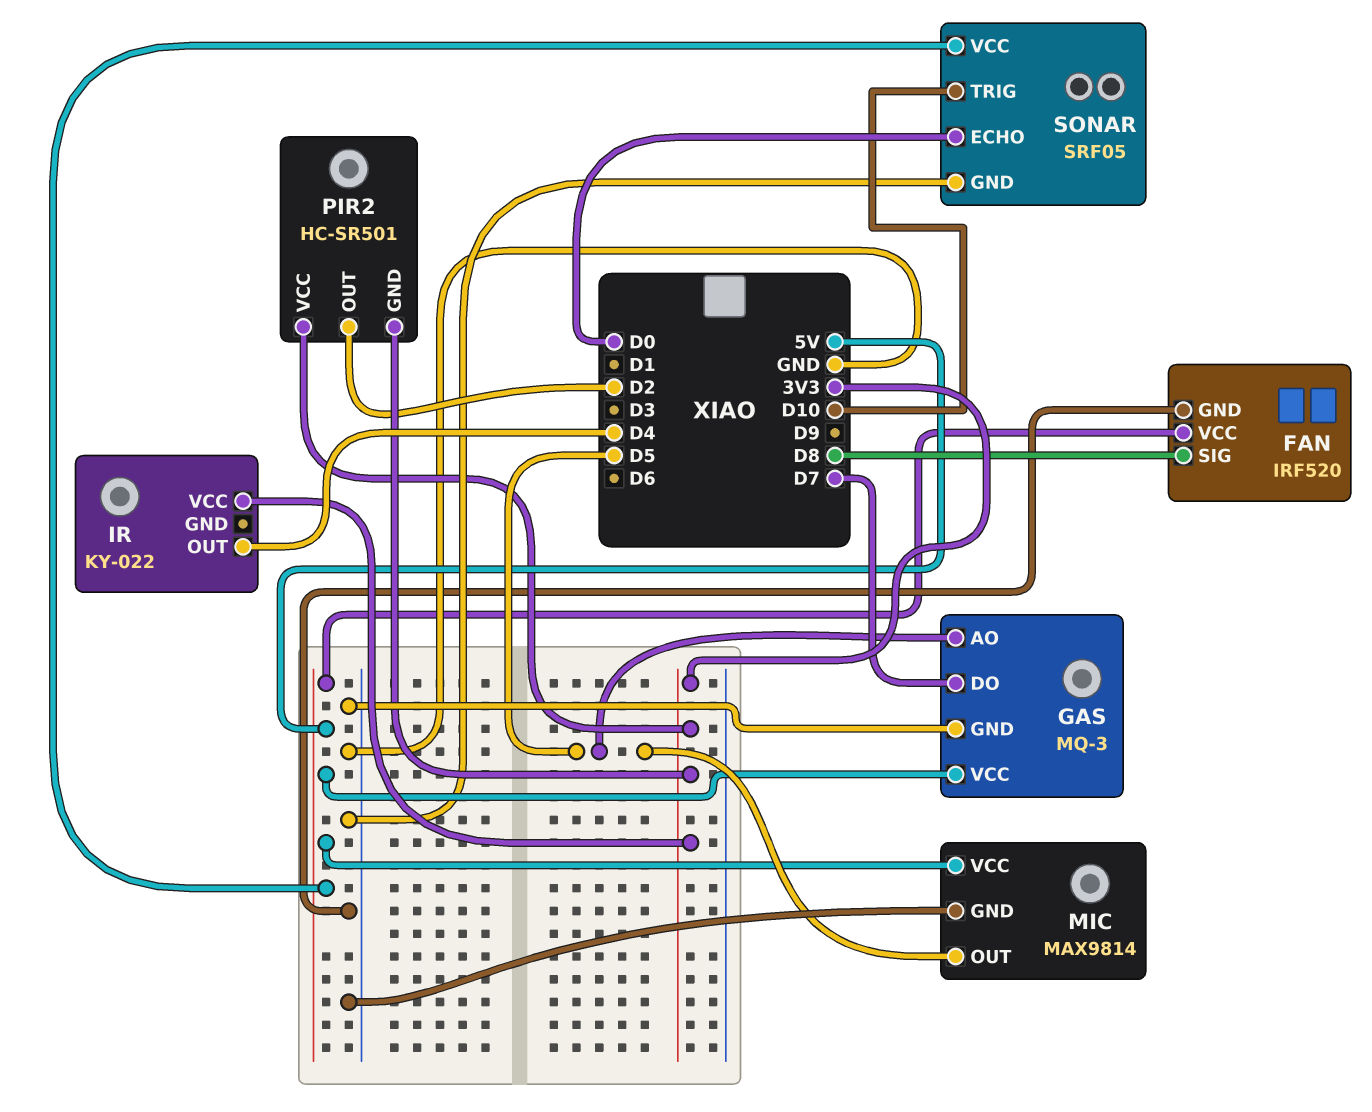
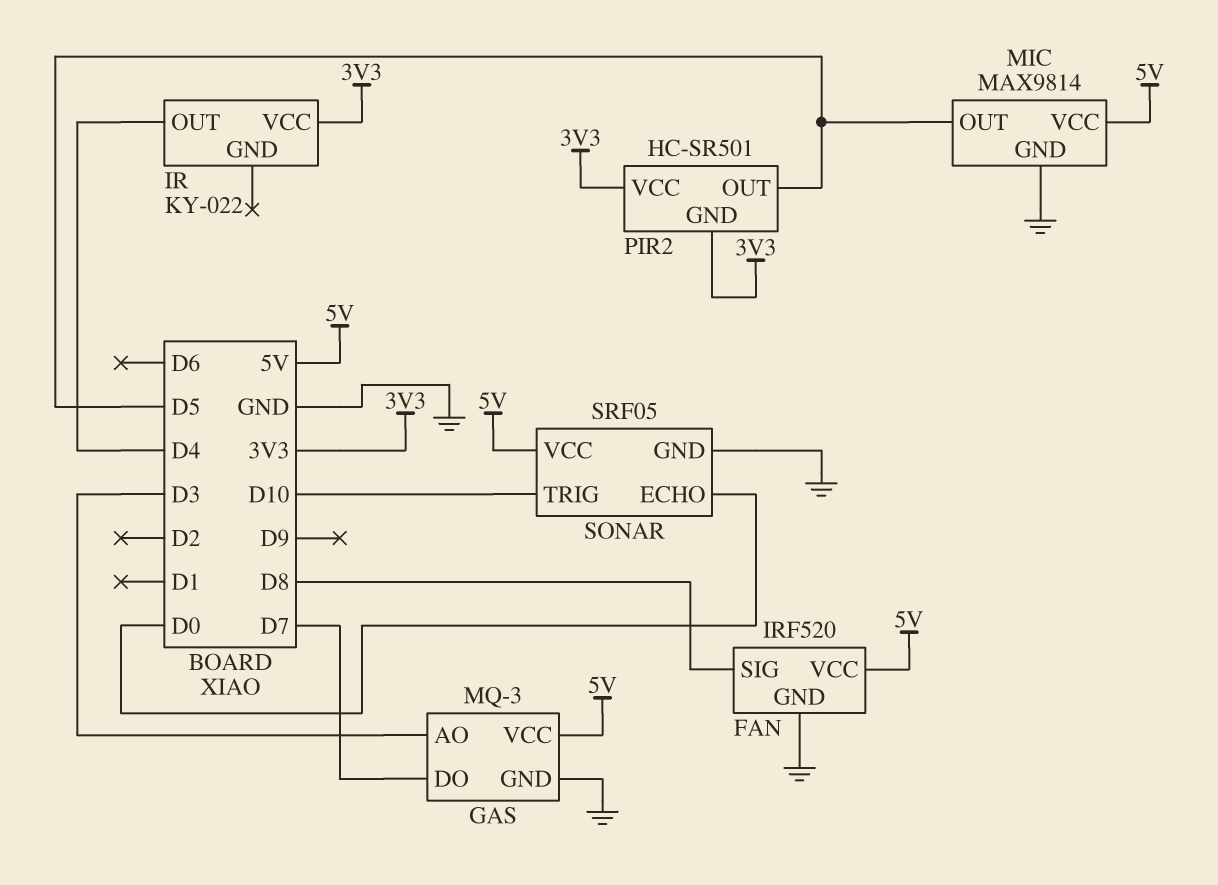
GAS pin AO: D5 -> D3
PIR2 pin OUT: D2 -> D5

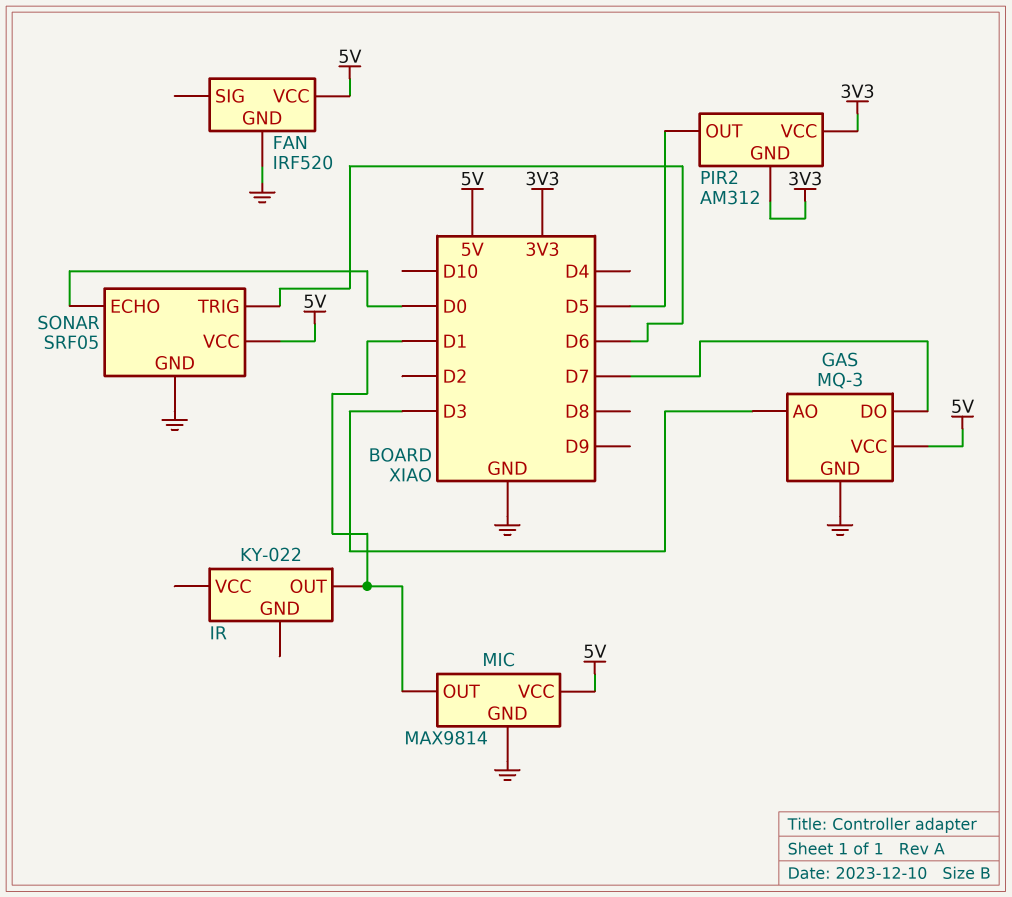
FAN pin SIG: D8 -> none
IR pin OUT: D4 -> D1
IR pin VCC: 3V3 -> none
MIC pin OUT: D5 -> D1
PIR2: HC-SR501 -> AM312
SONAR pin TRIG: D10 -> D6

